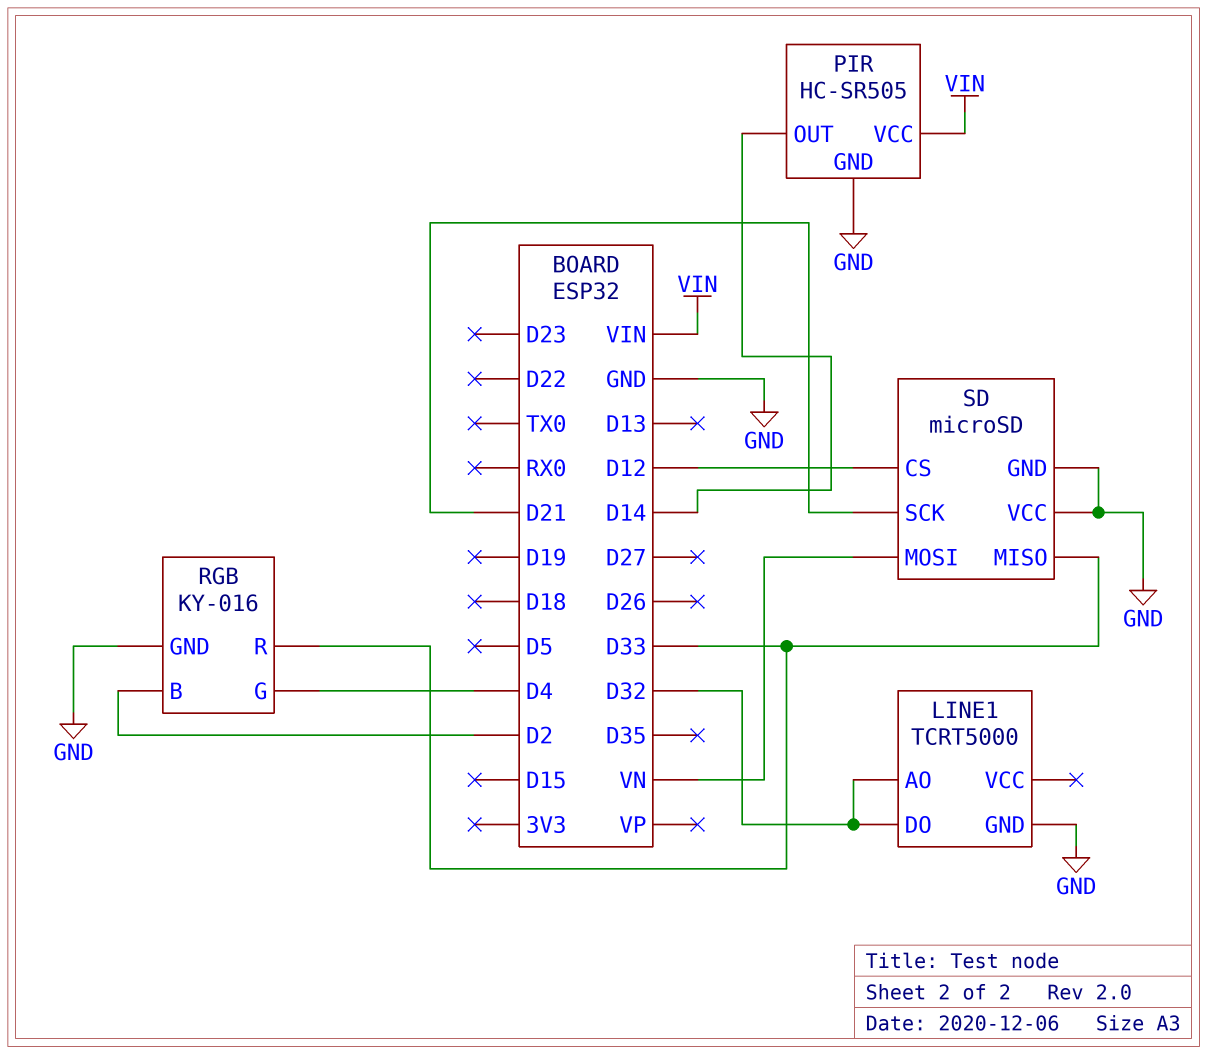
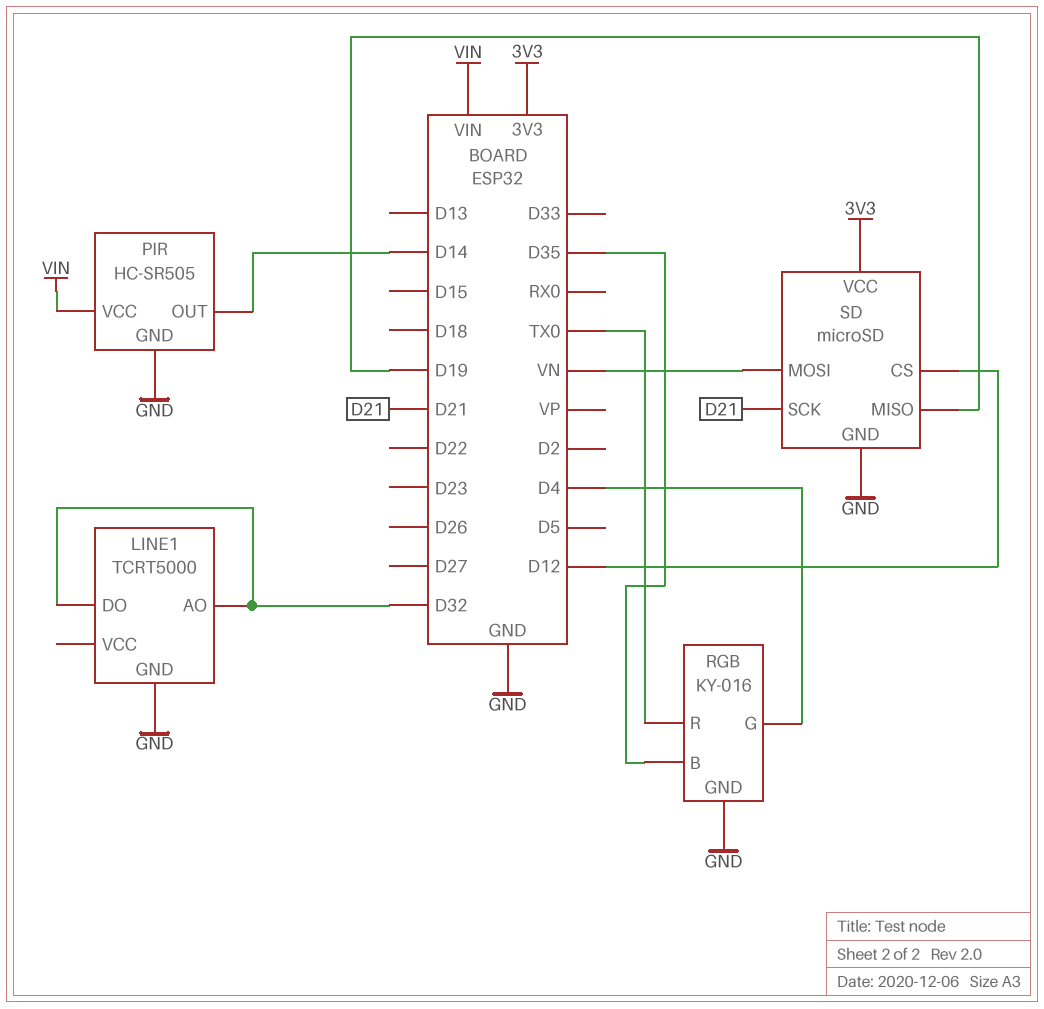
RGB pin B: D2 -> D35
RGB pin R: D33 -> TX0
SD pin MISO: D33 -> D19
SD pin VCC: GND -> 3V3

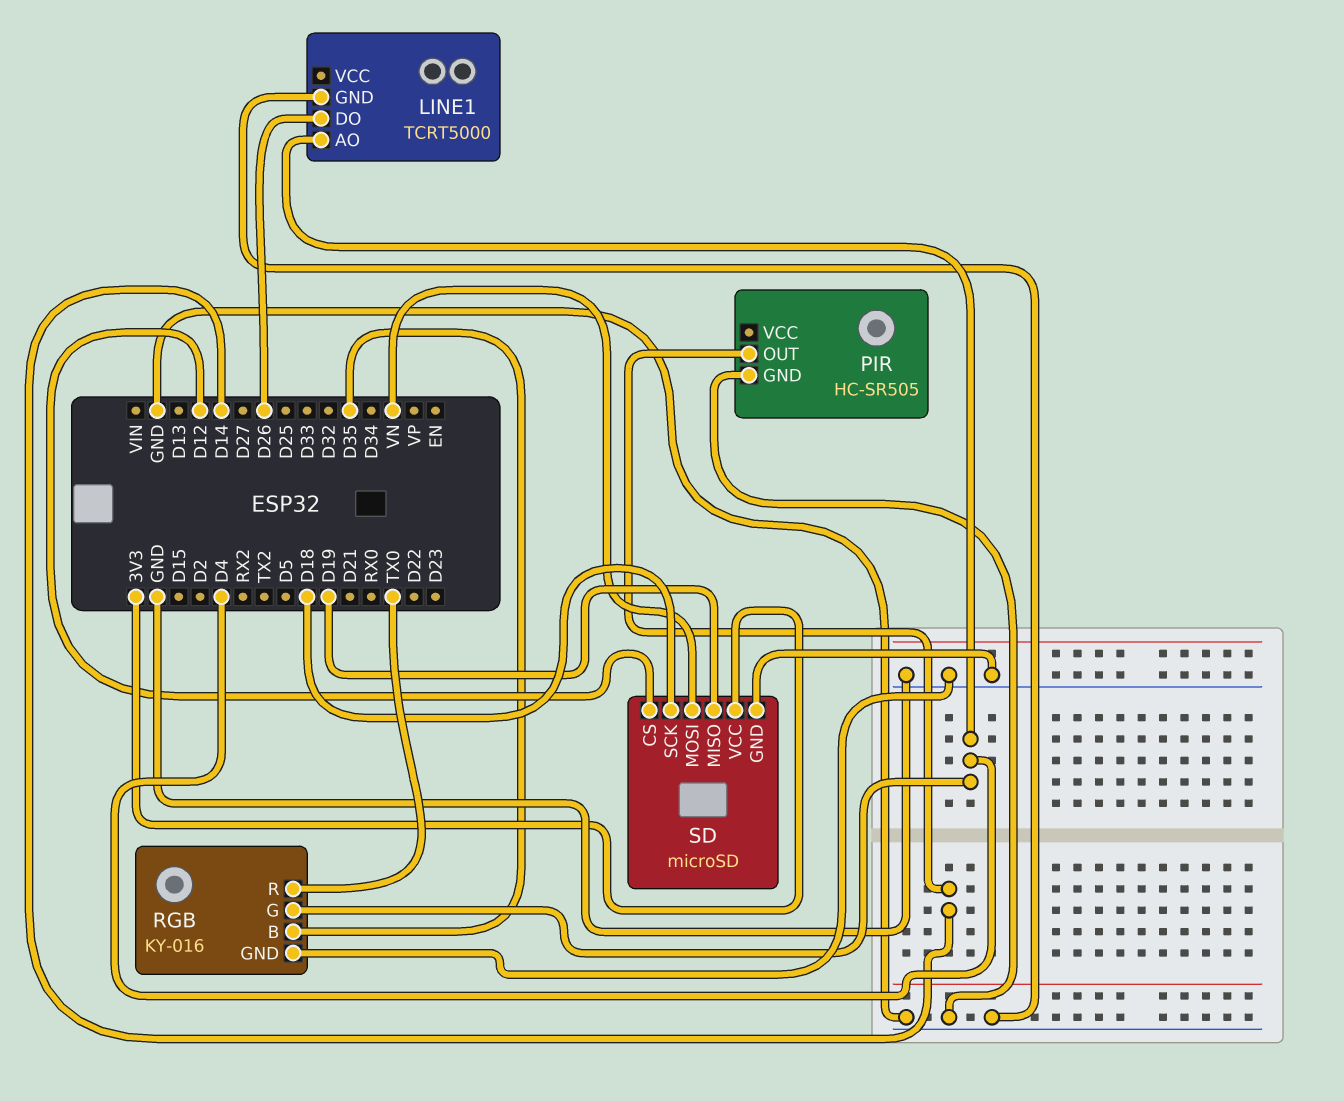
LINE1 pin AO: D32 -> D4
LINE1 pin DO: D32 -> D26
PIR pin VCC: VIN -> none
SD pin SCK: D21 -> D18

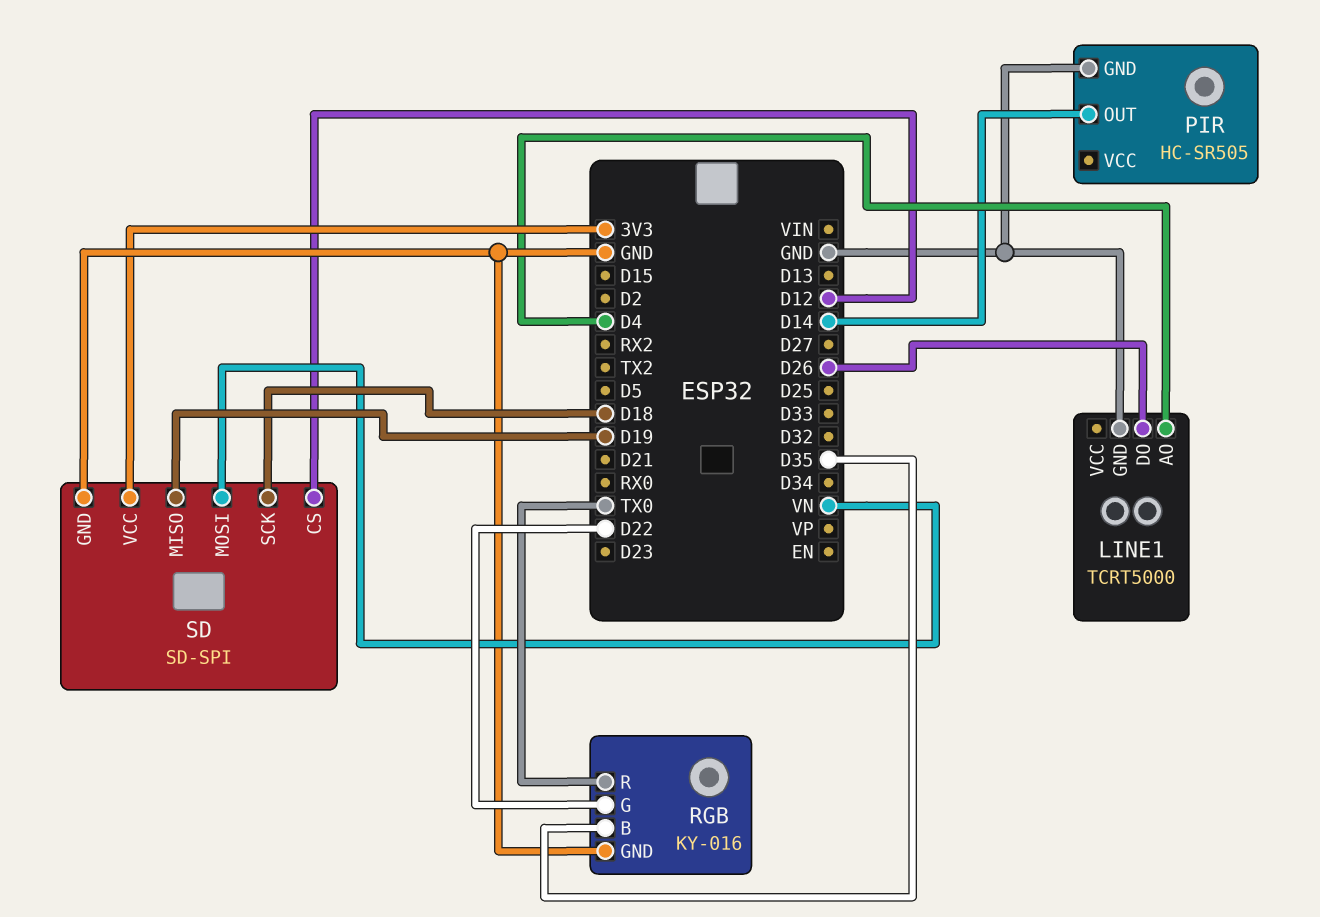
RGB pin G: D4 -> D22
SD: microSD -> SD-SPI

